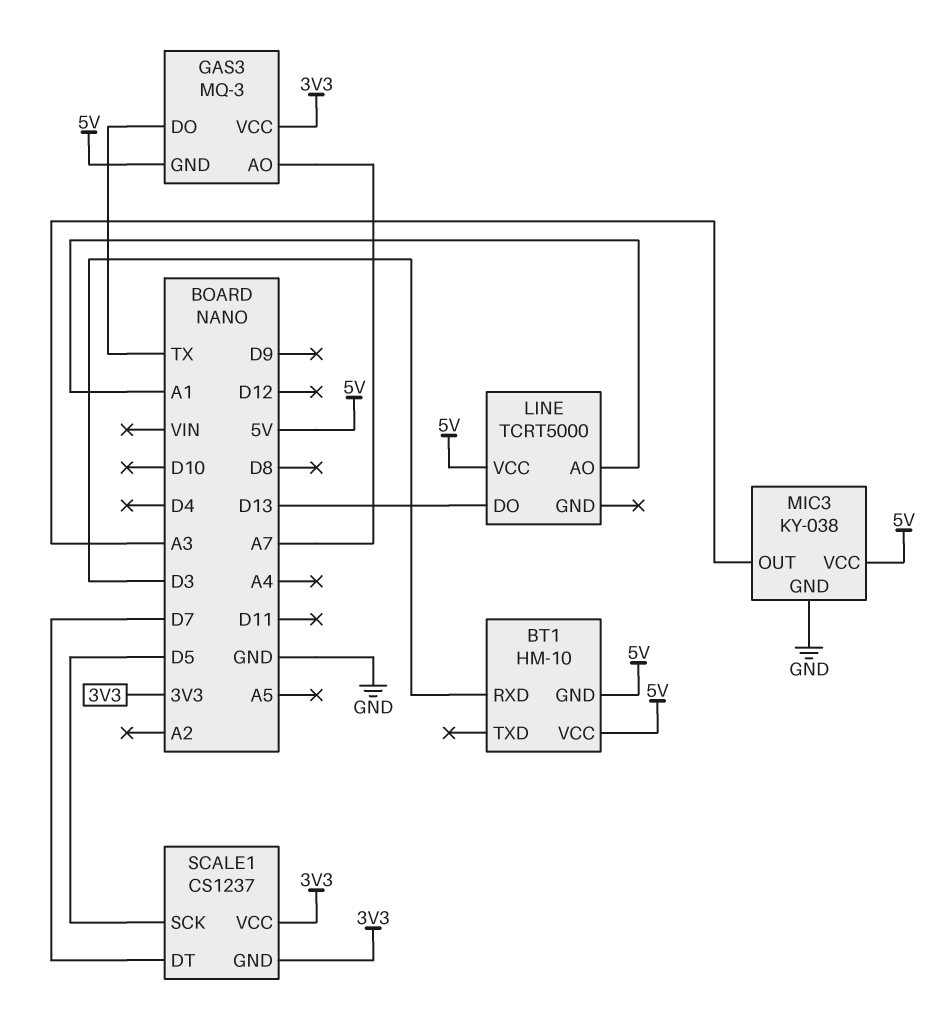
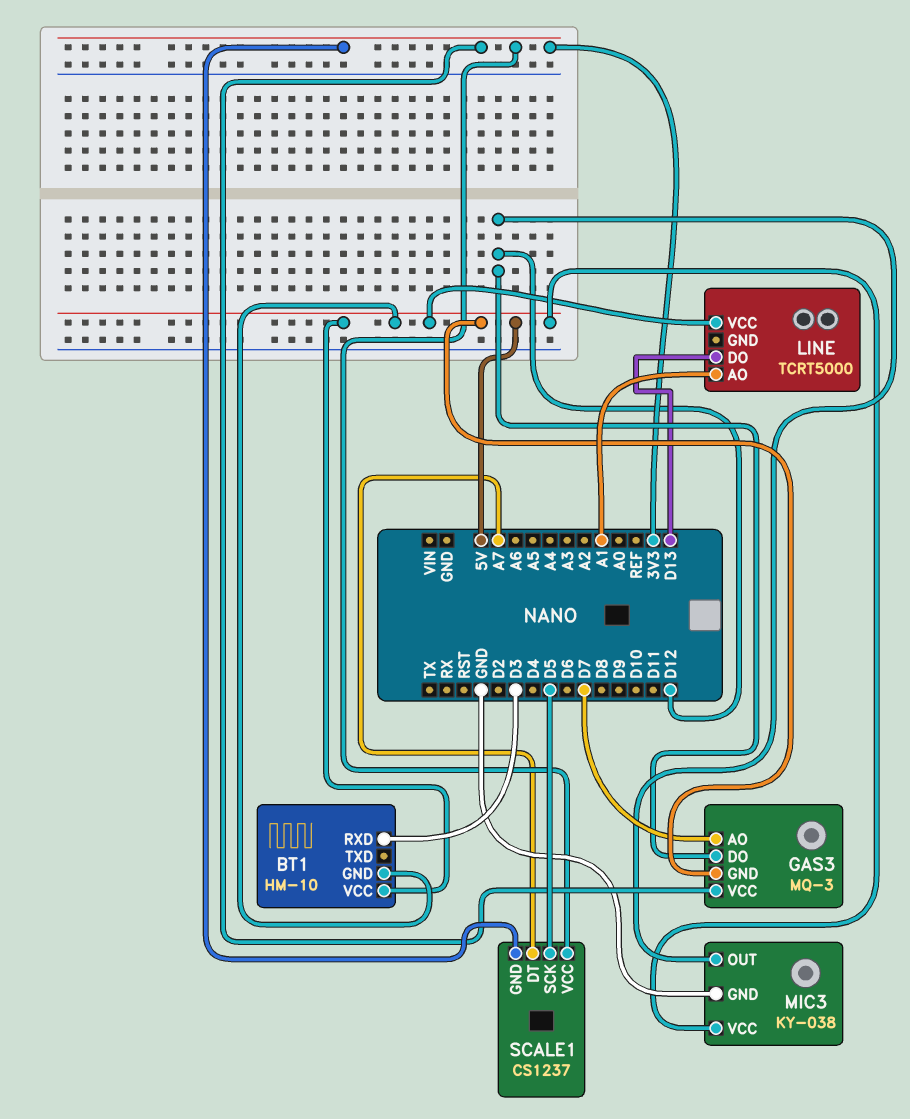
GAS3 pin AO: A7 -> D7
GAS3 pin DO: TX -> D12
MIC3 pin OUT: A3 -> D12
SCALE1 pin DT: D7 -> A7

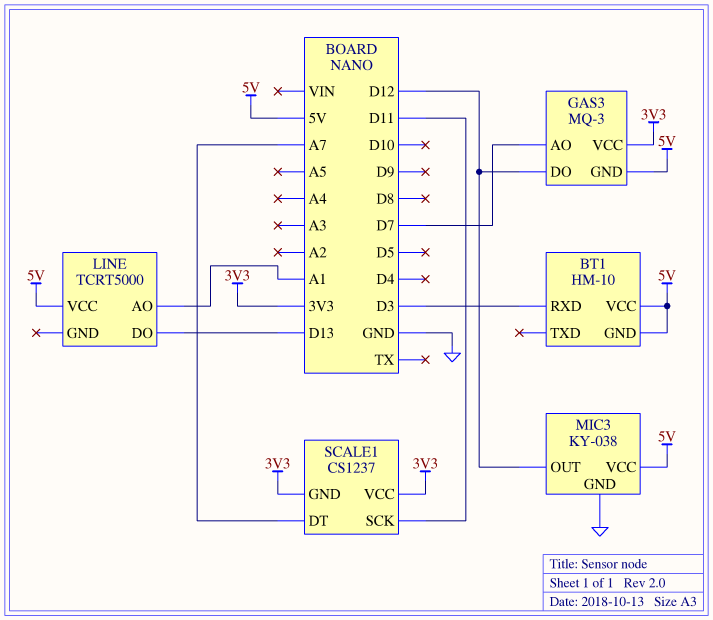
SCALE1 pin SCK: D5 -> D11

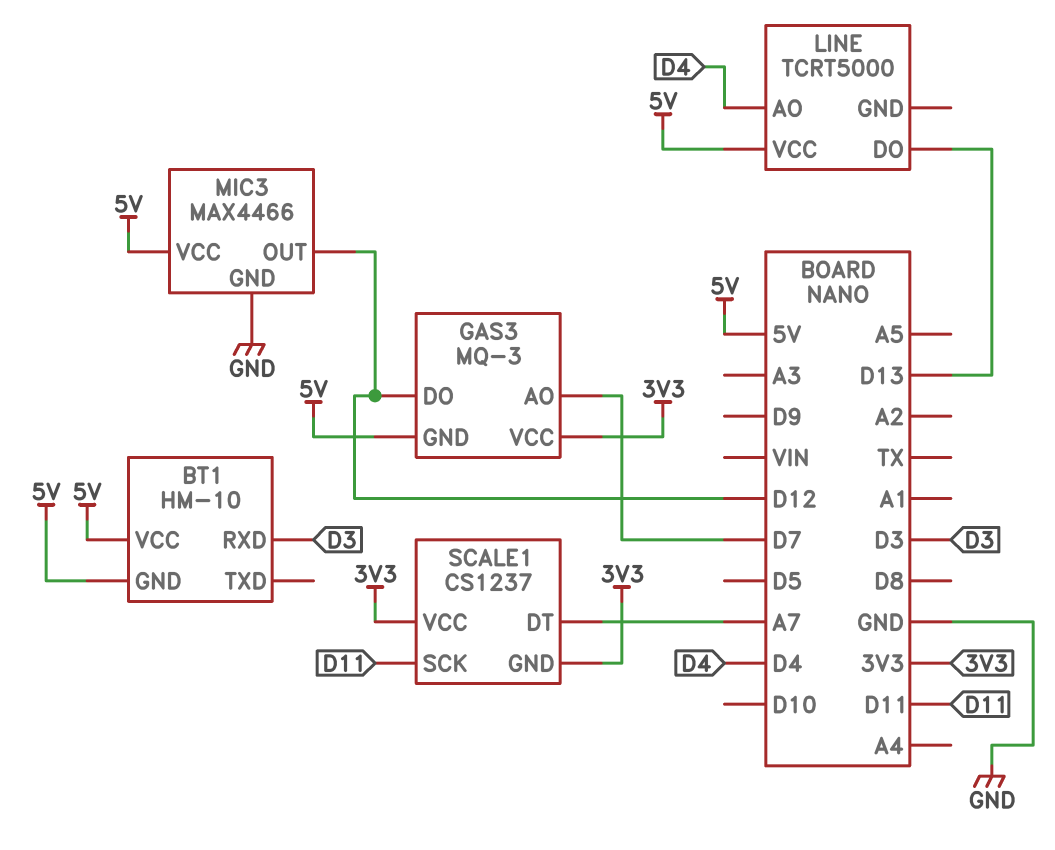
LINE pin AO: A1 -> D4
MIC3: KY-038 -> MAX4466

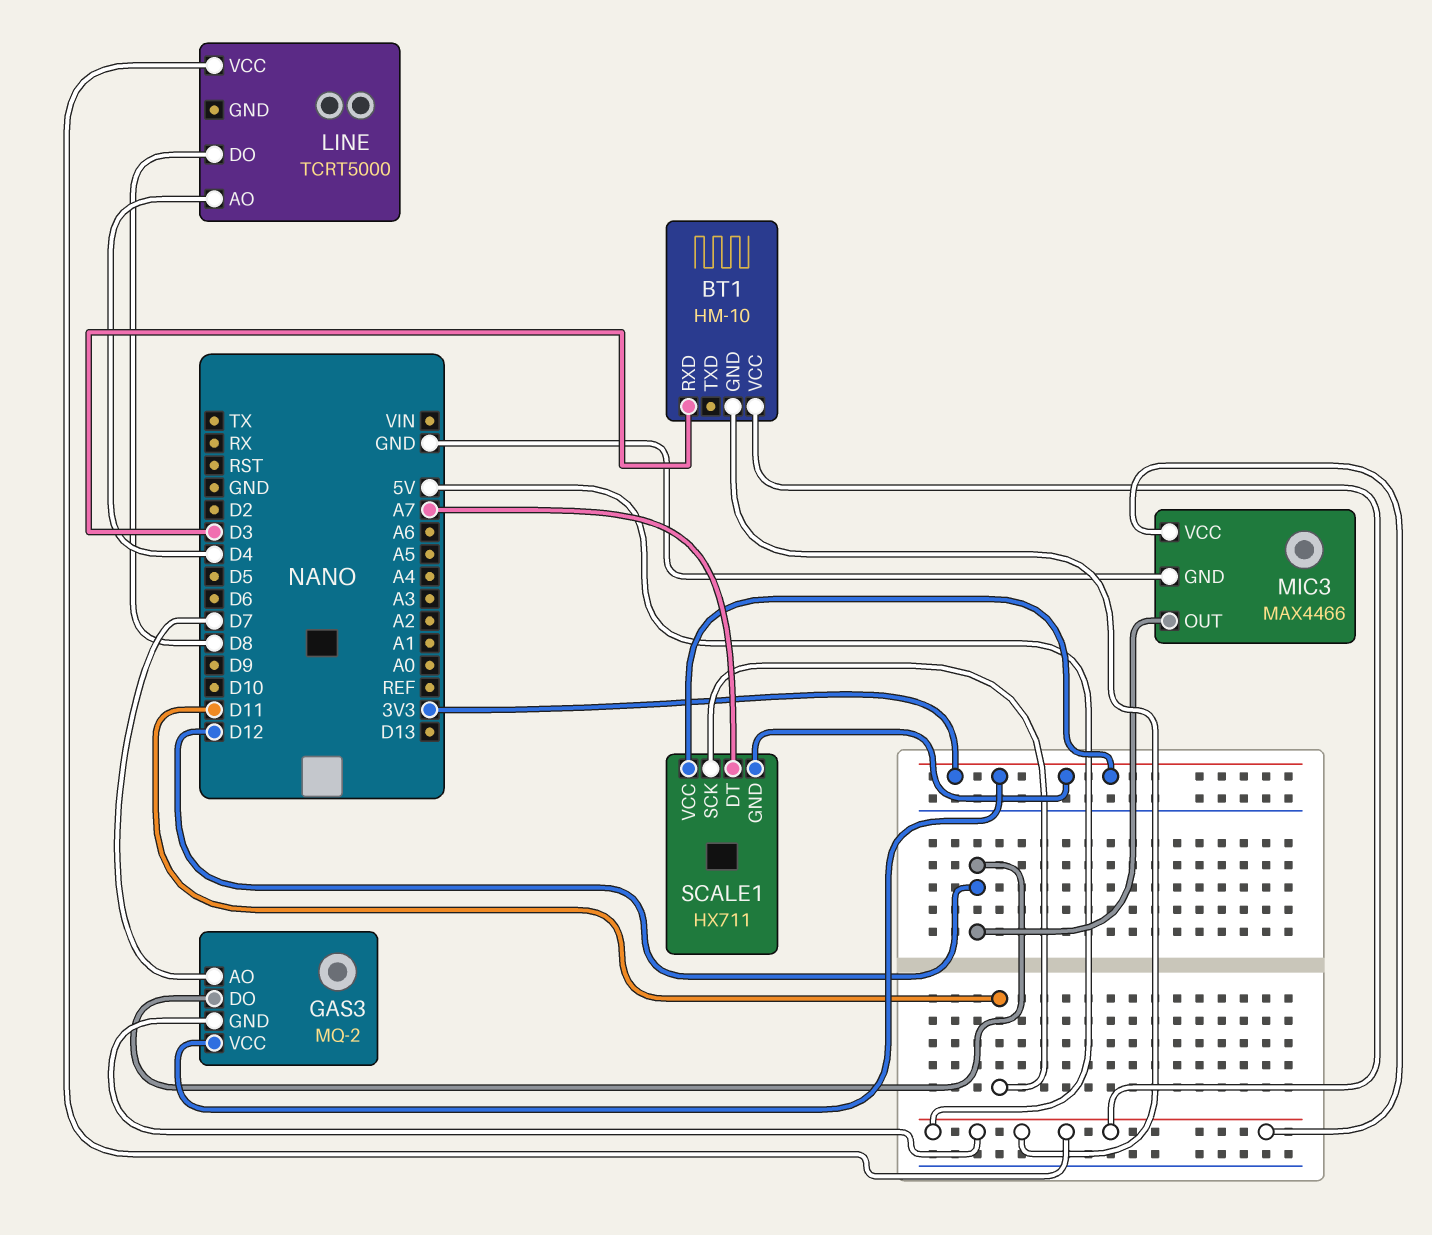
GAS3: MQ-3 -> MQ-2
LINE pin DO: D13 -> D8
SCALE1: CS1237 -> HX711

